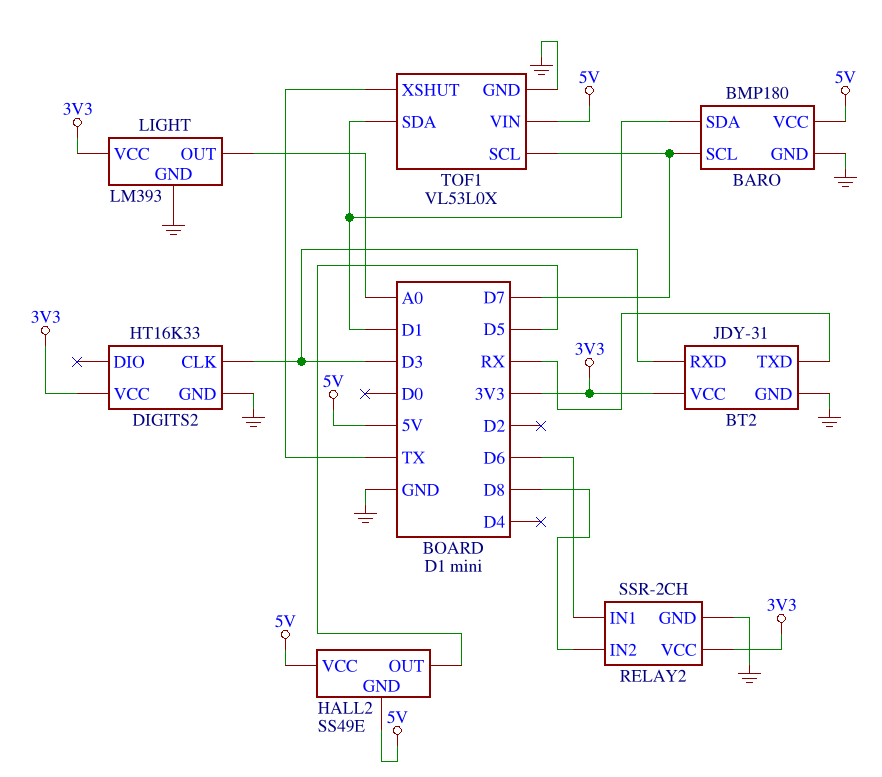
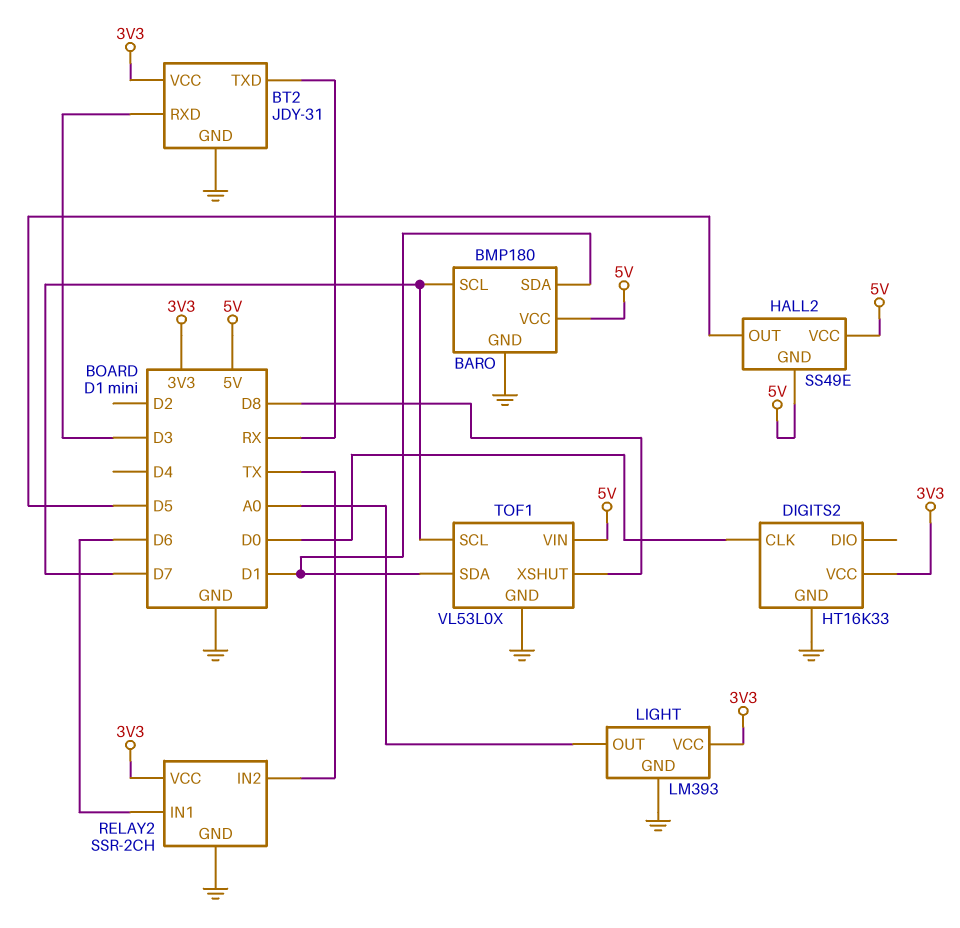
DIGITS2 pin CLK: D3 -> D0
RELAY2 pin IN2: D8 -> TX
TOF1 pin XSHUT: TX -> D8

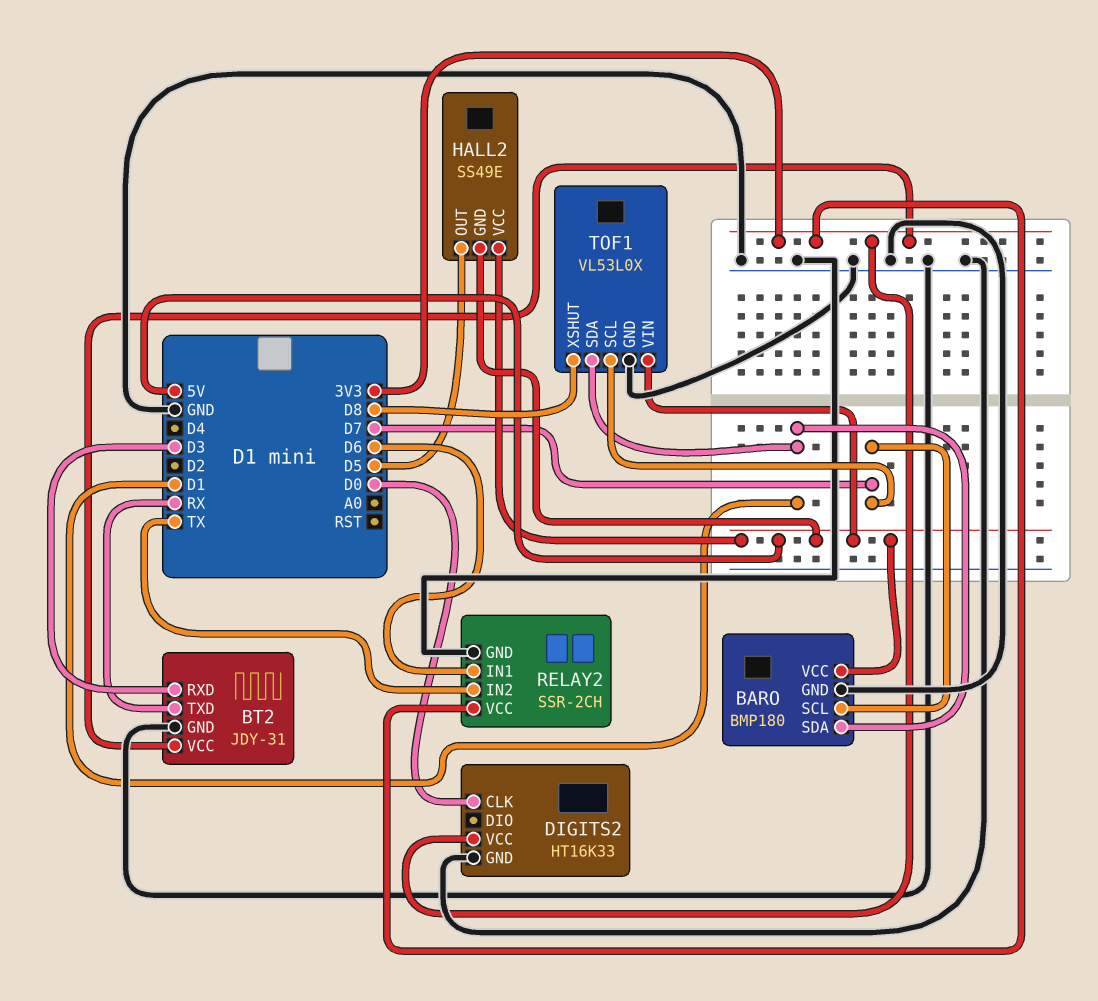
LIGHT: LM393 -> none
LIGHT pin GND: GND -> none
LIGHT pin OUT: A0 -> none
LIGHT pin VCC: 3V3 -> none

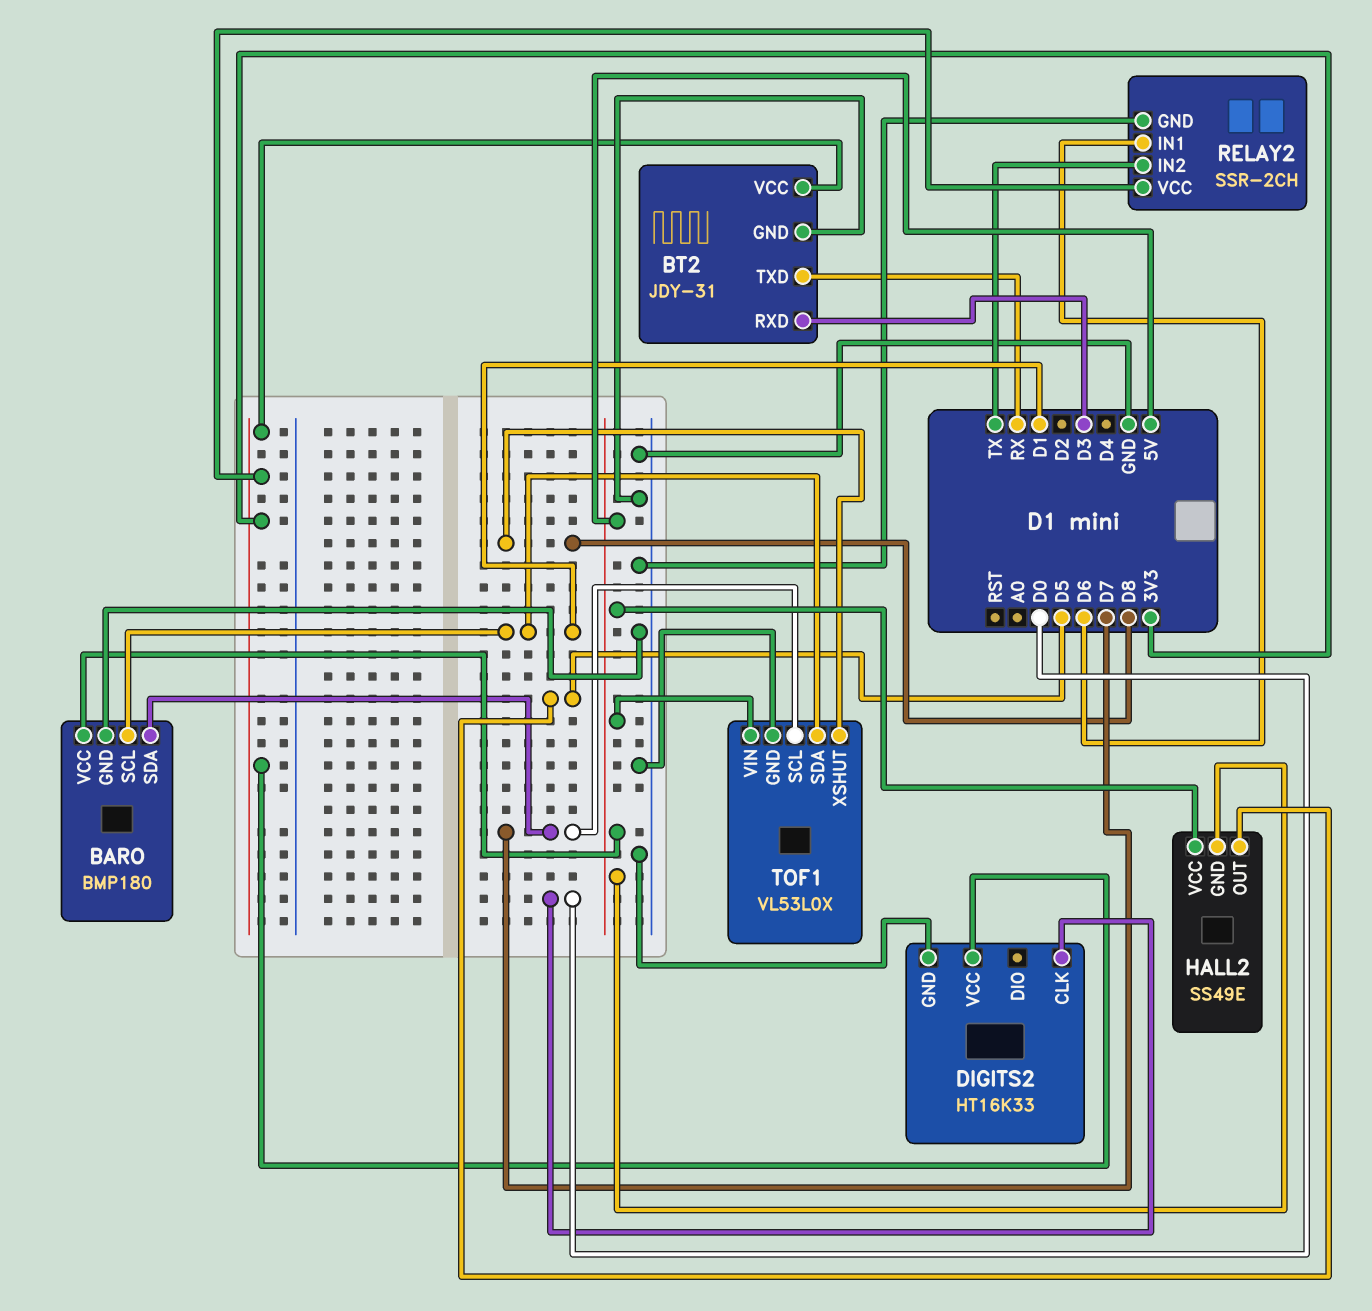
BARO pin SCL: D7 -> D1
BARO pin SDA: D1 -> D7

